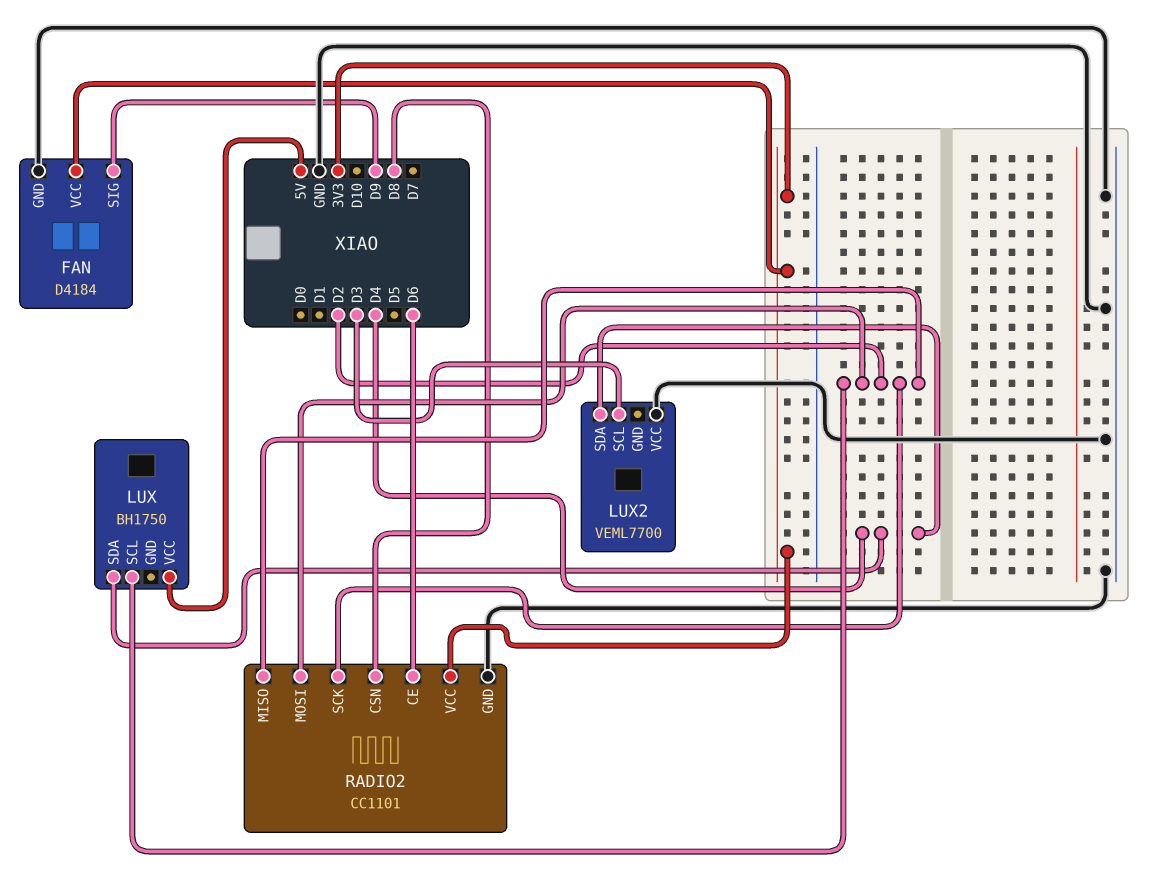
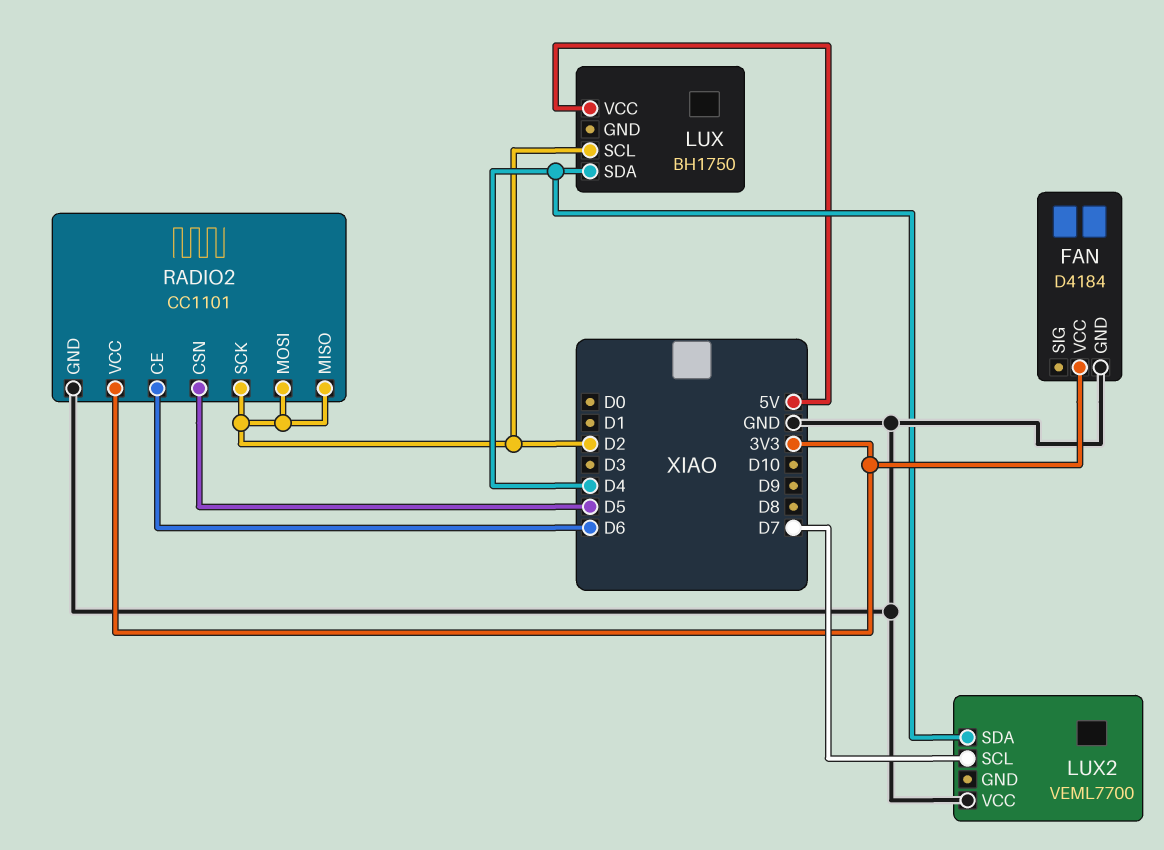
FAN pin SIG: D9 -> none
LUX2 pin SCL: D3 -> D7
RADIO2 pin CSN: D8 -> D5

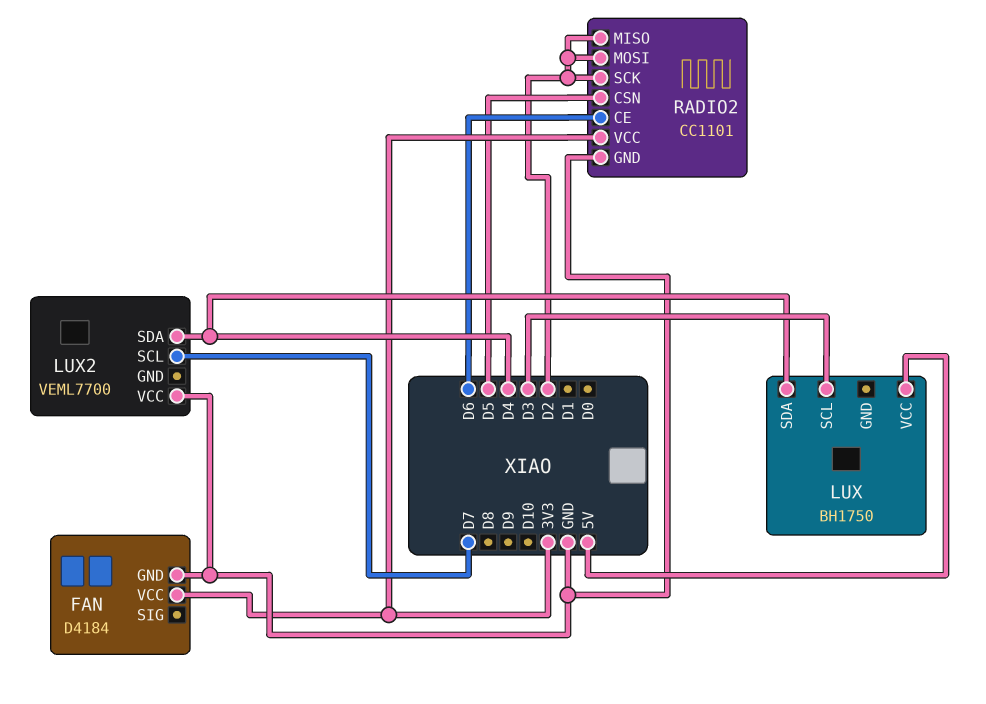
LUX pin SCL: D2 -> D3

